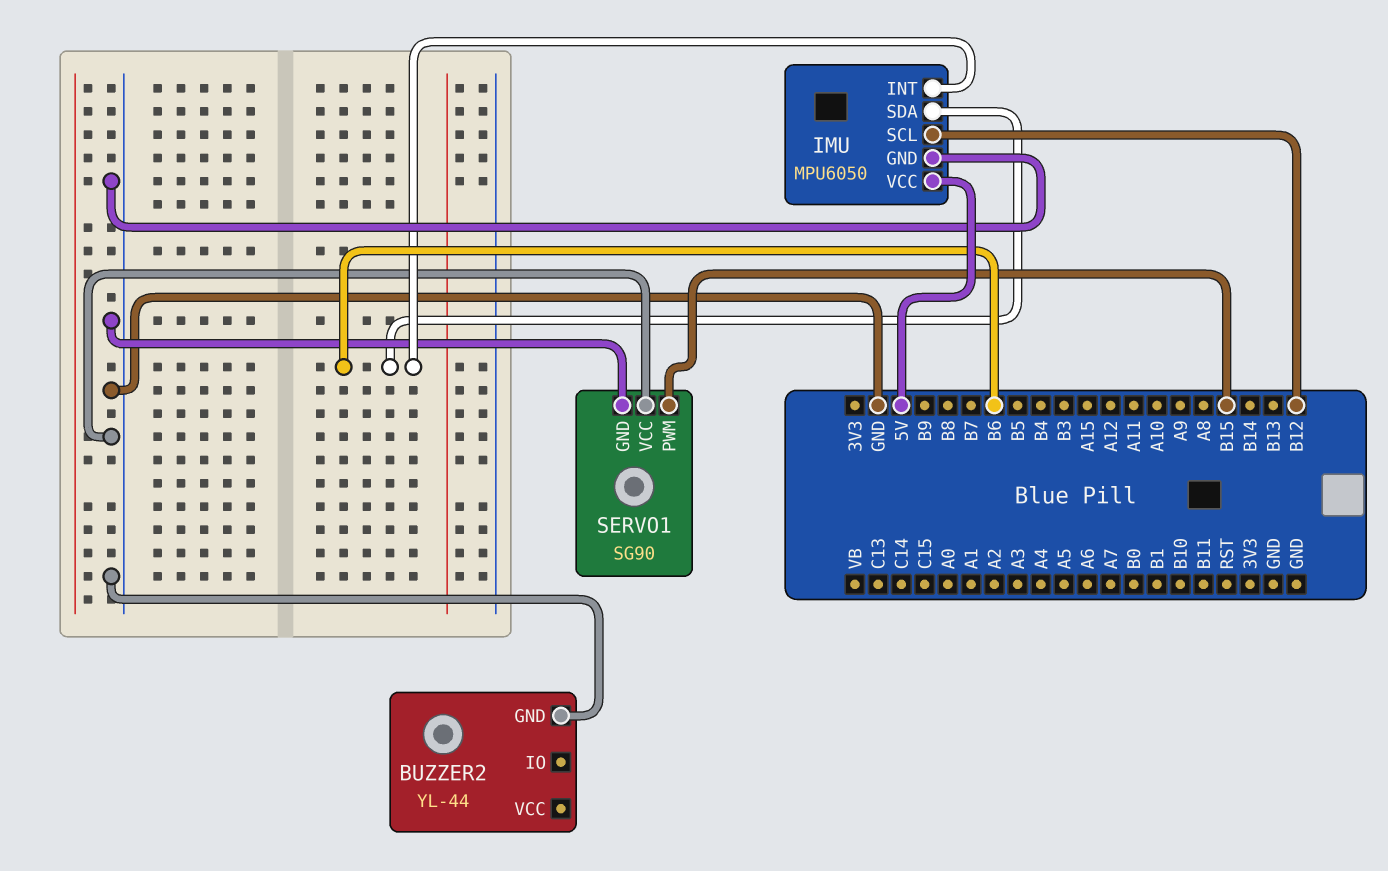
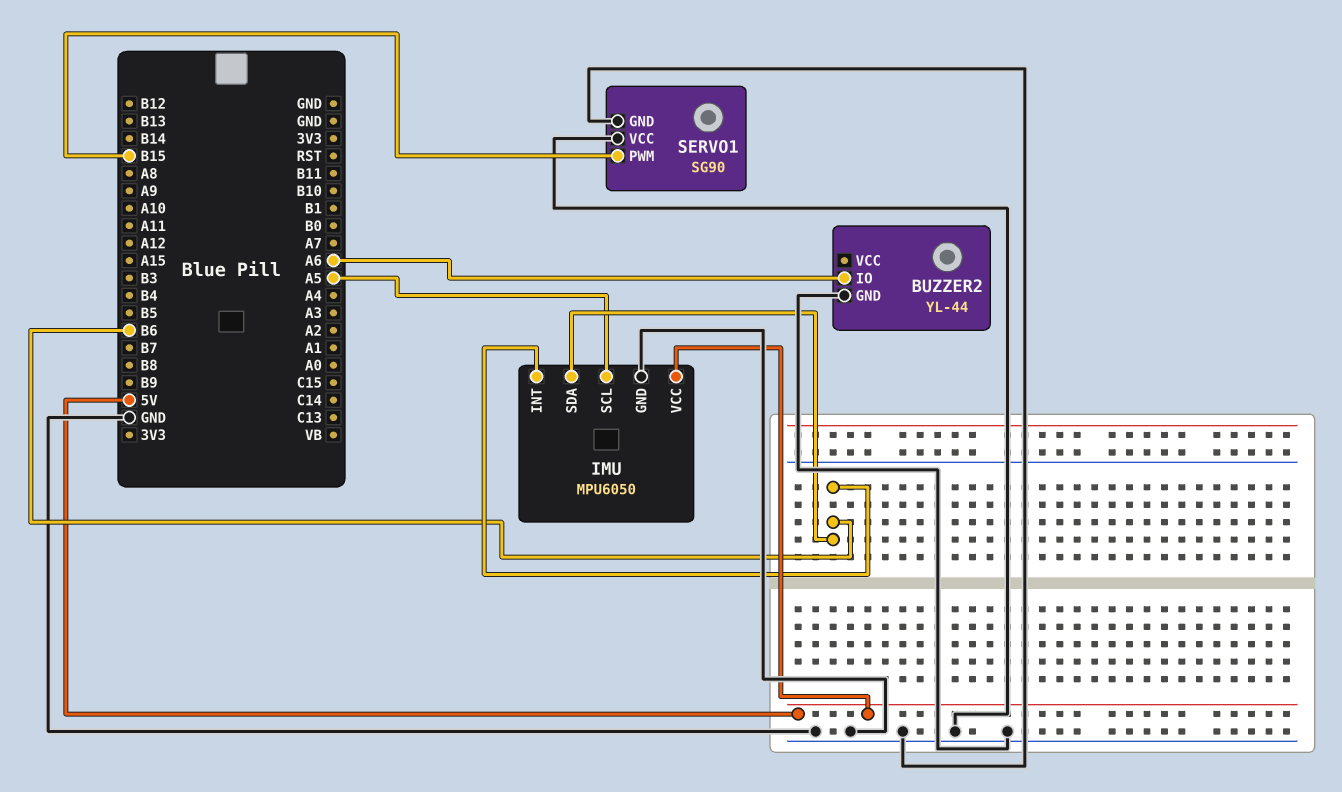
BUZZER2 pin IO: none -> A6
IMU pin SCL: B12 -> A5

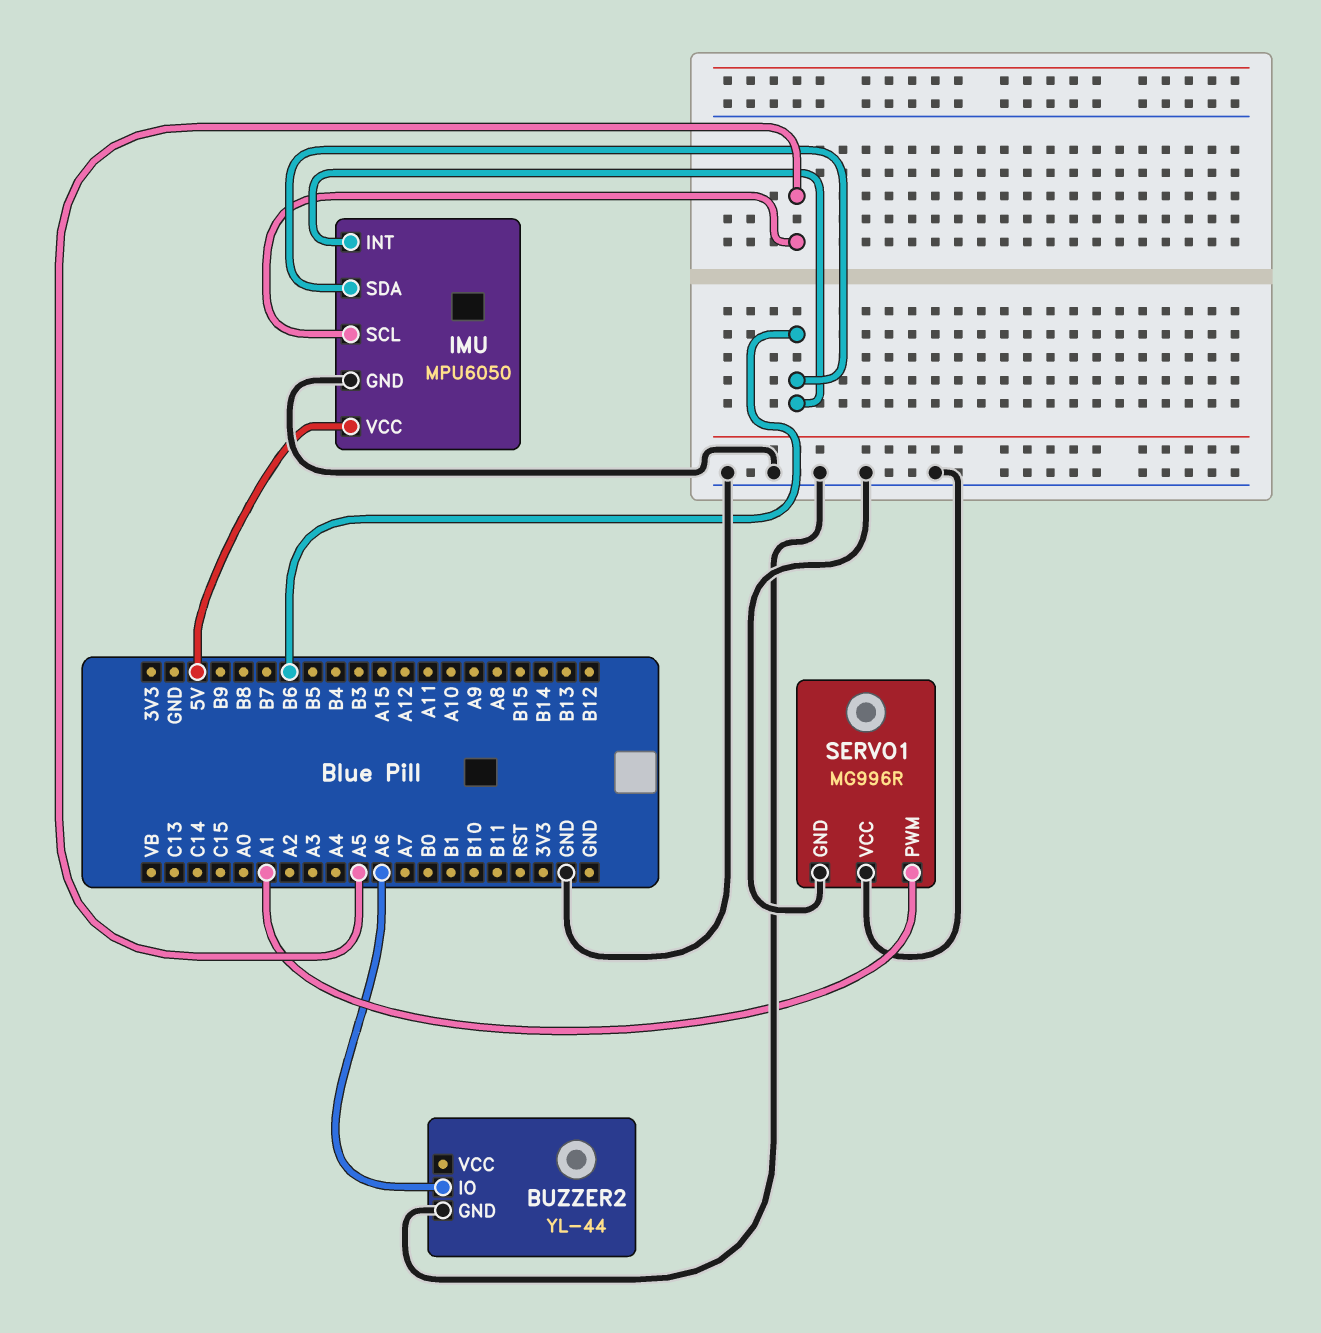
SERVO1: SG90 -> MG996R
SERVO1 pin PWM: B15 -> A1

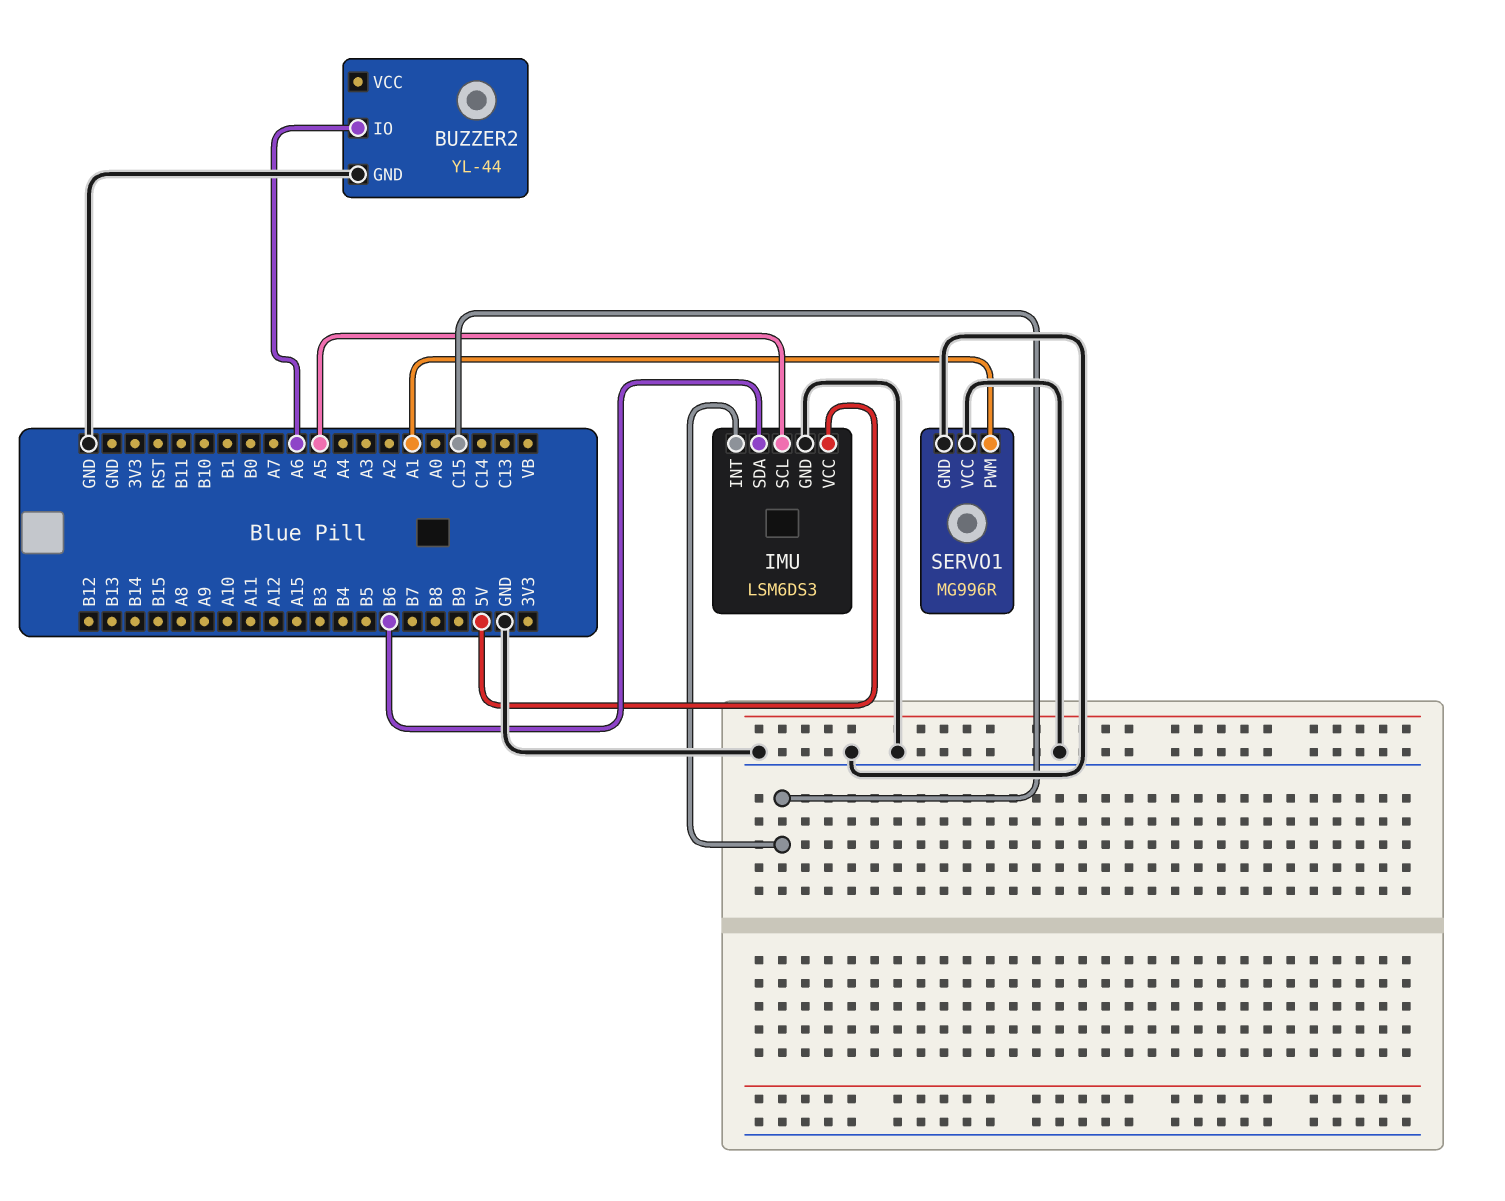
IMU: MPU6050 -> LSM6DS3
IMU pin INT: B6 -> C15

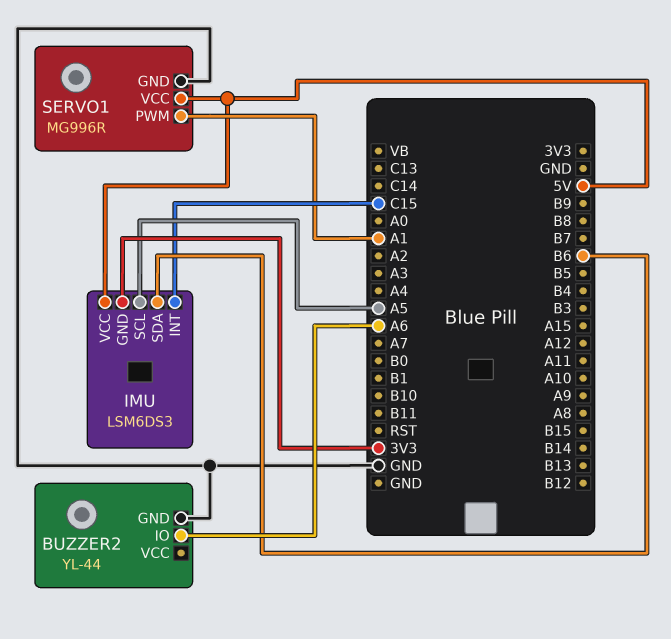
IMU pin GND: GND -> 3V3
SERVO1 pin VCC: GND -> 5V

